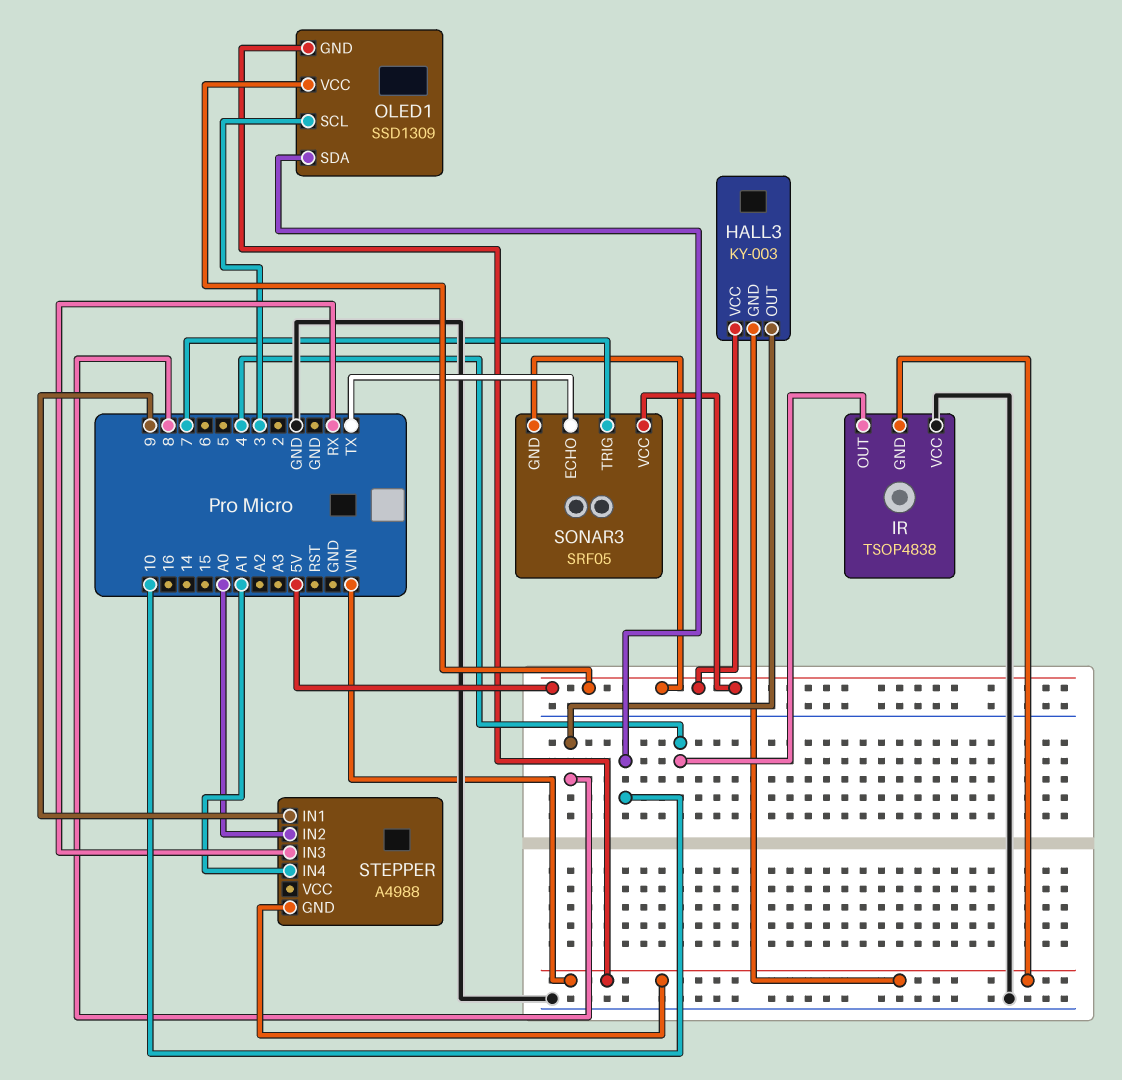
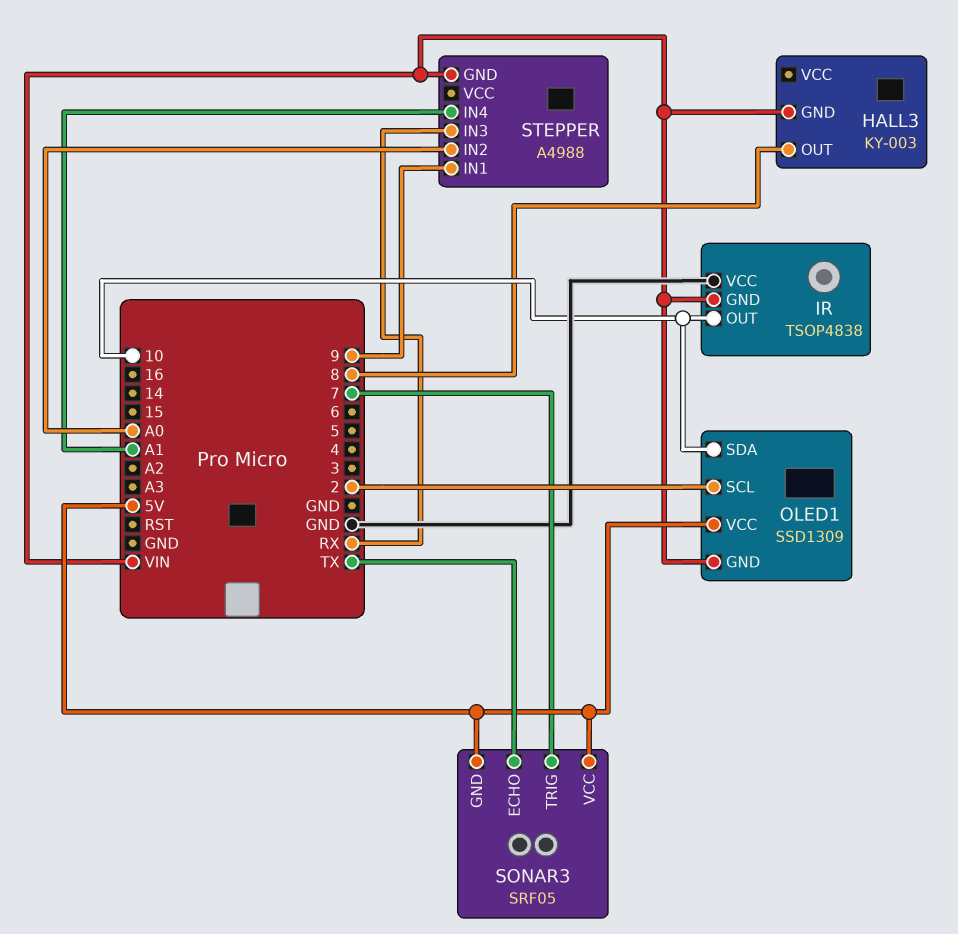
HALL3 pin VCC: 5V -> none
IR pin OUT: 4 -> 10
OLED1 pin SCL: 3 -> 2

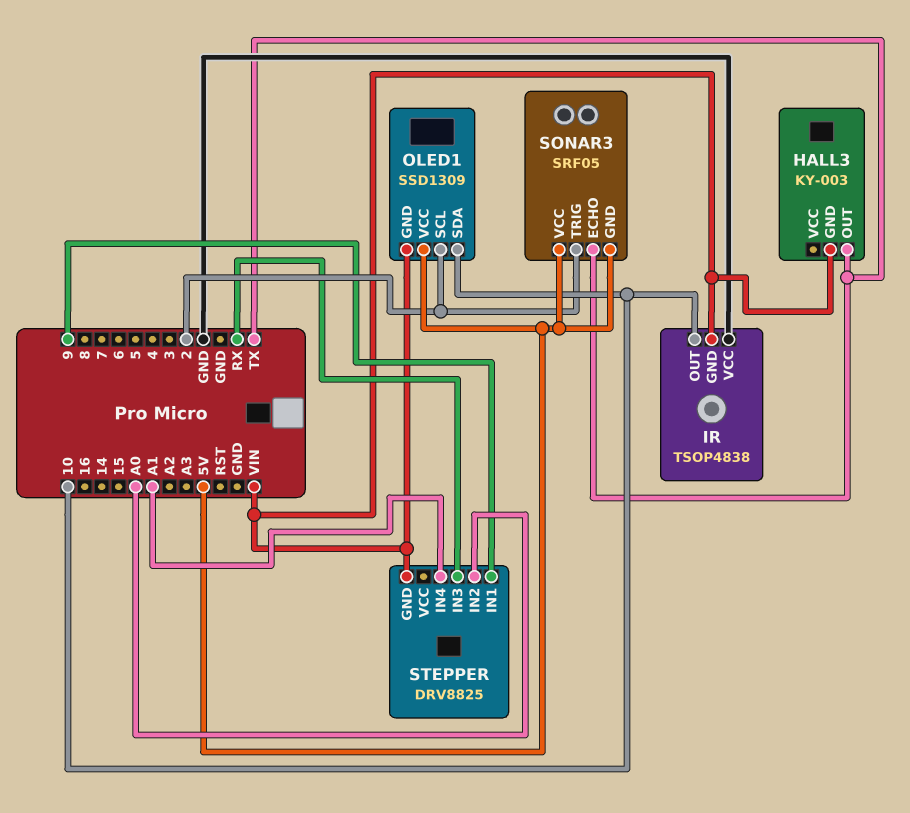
HALL3 pin OUT: 8 -> TX
SONAR3 pin TRIG: 7 -> 2
STEPPER: A4988 -> DRV8825

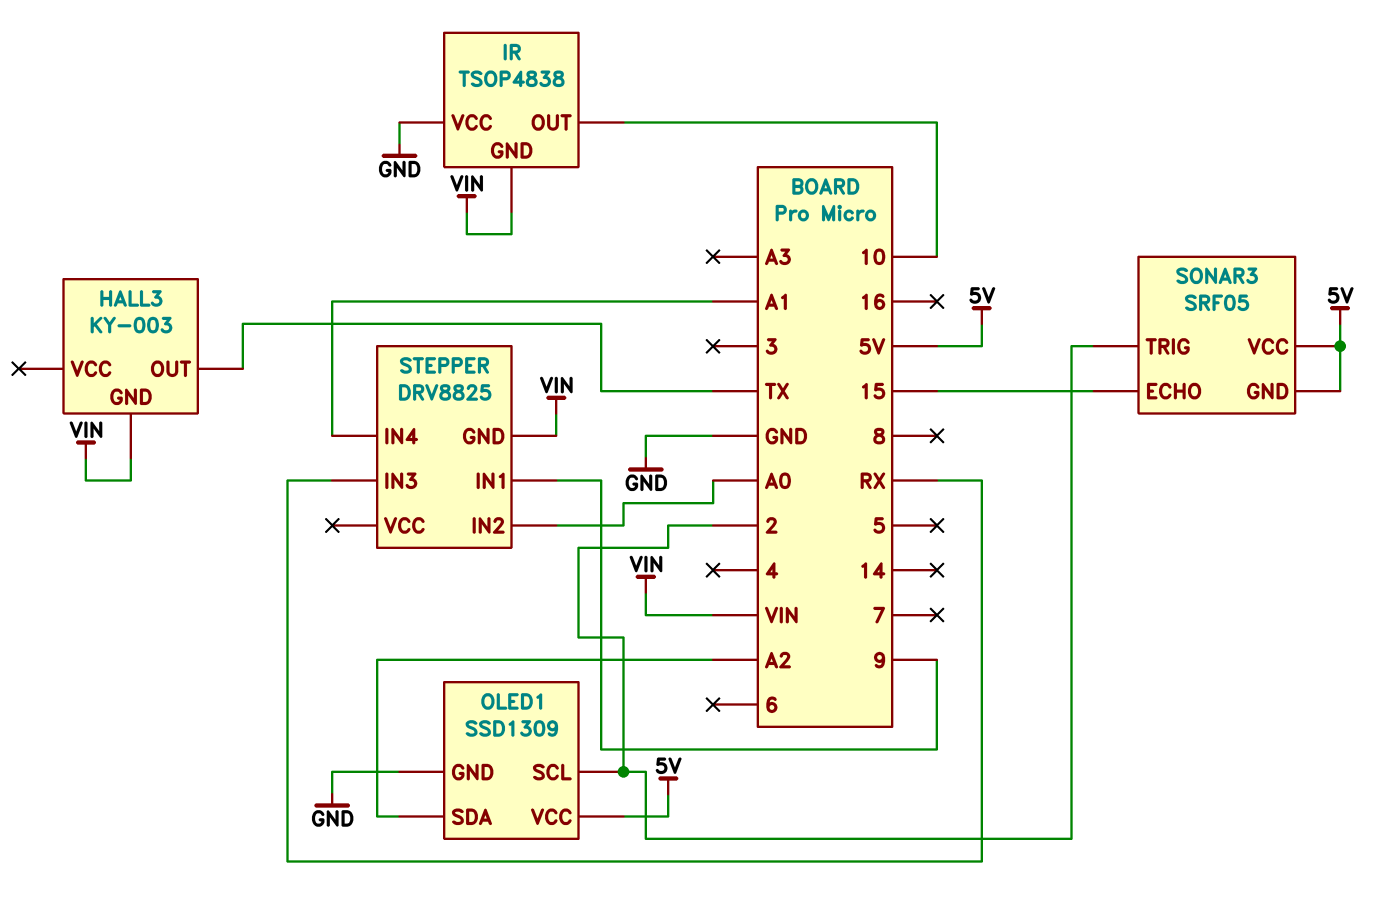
OLED1 pin GND: VIN -> GND
OLED1 pin SDA: 10 -> A2
SONAR3 pin ECHO: TX -> 15

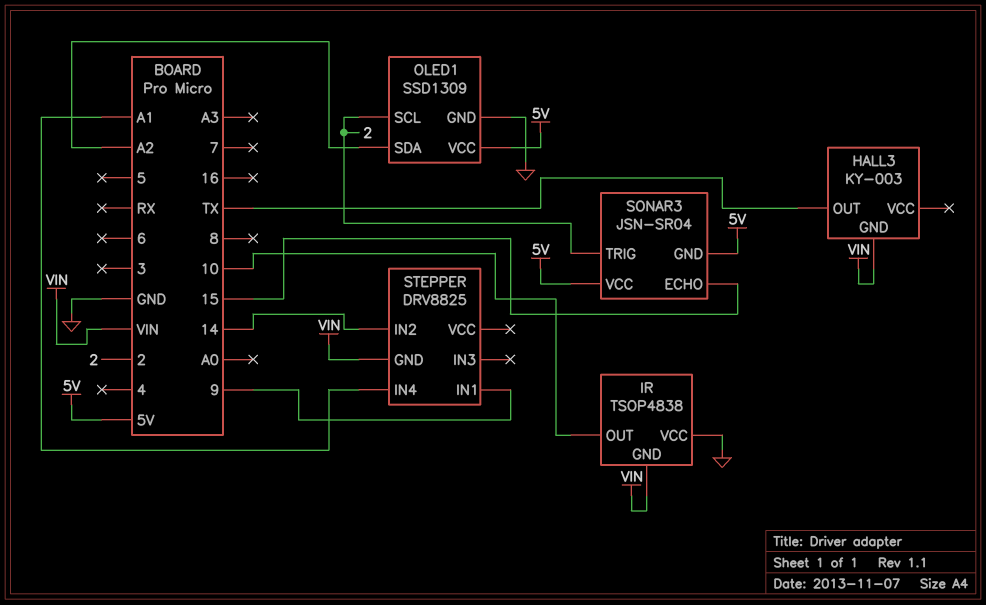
SONAR3: SRF05 -> JSN-SR04
STEPPER pin IN2: A0 -> 14
STEPPER pin IN3: RX -> none

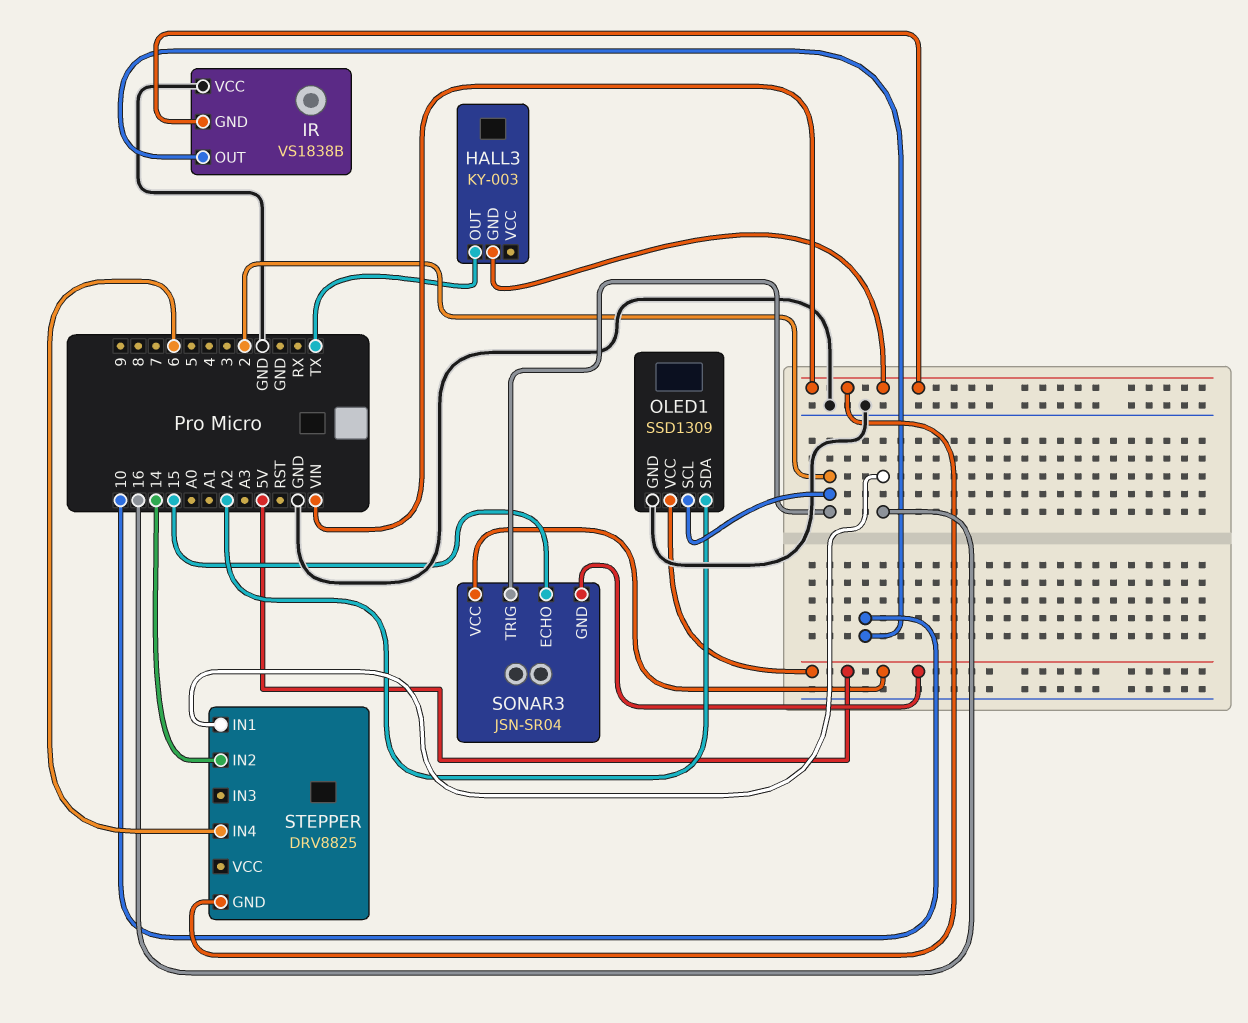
IR: TSOP4838 -> VS1838B
STEPPER pin IN1: 9 -> 16
STEPPER pin IN4: A1 -> 6

